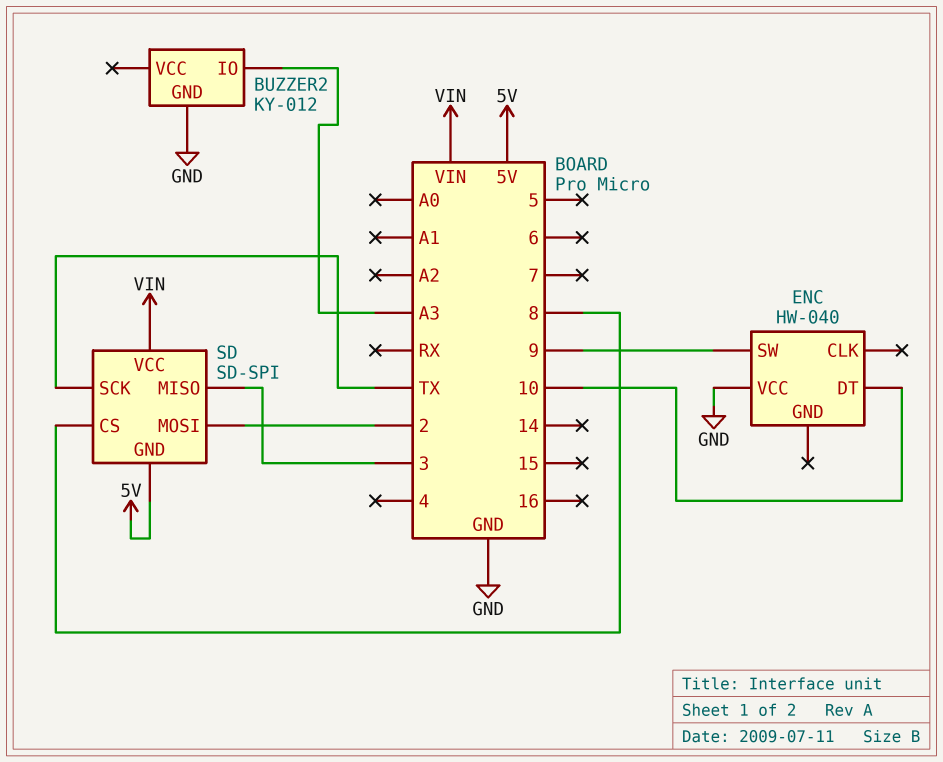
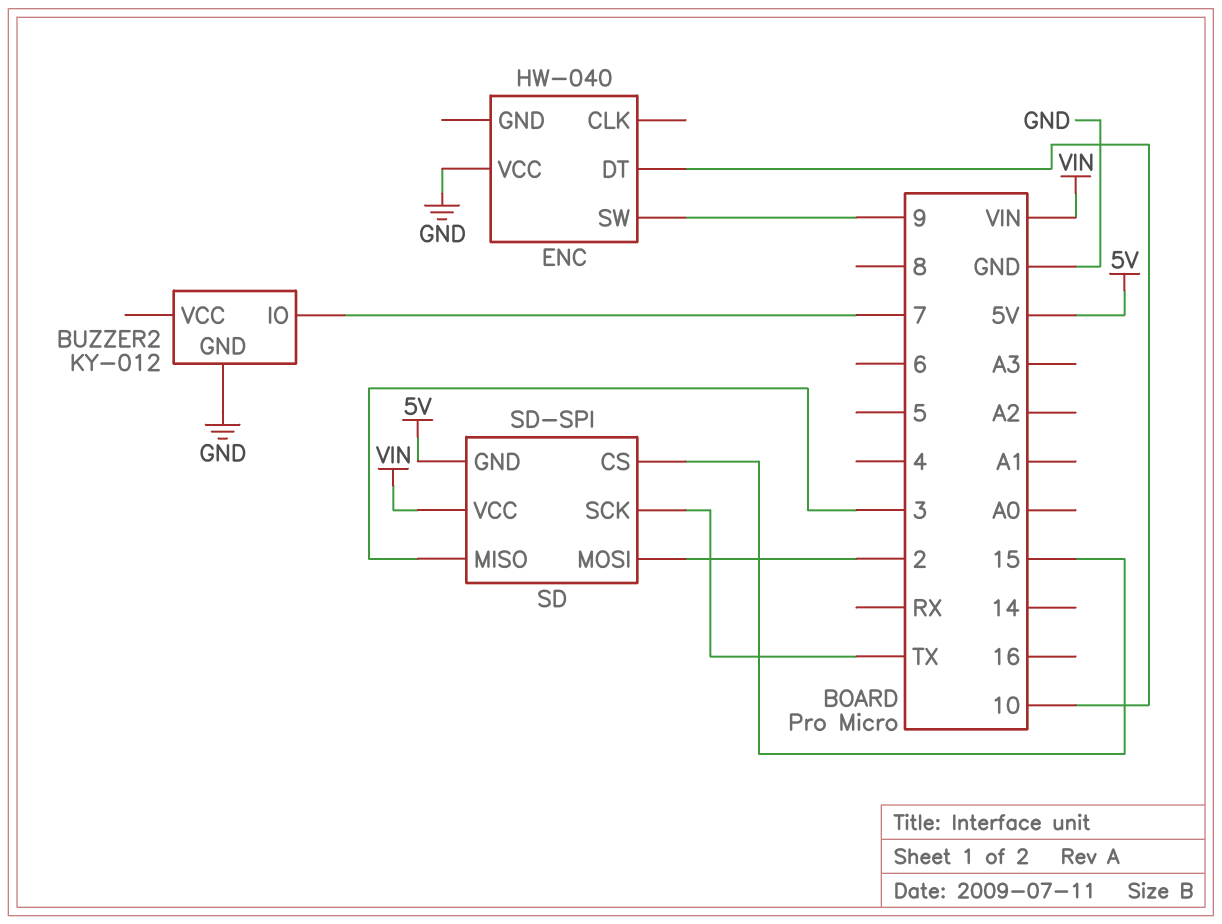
BUZZER2 pin IO: A3 -> 7
SD pin CS: 8 -> 15

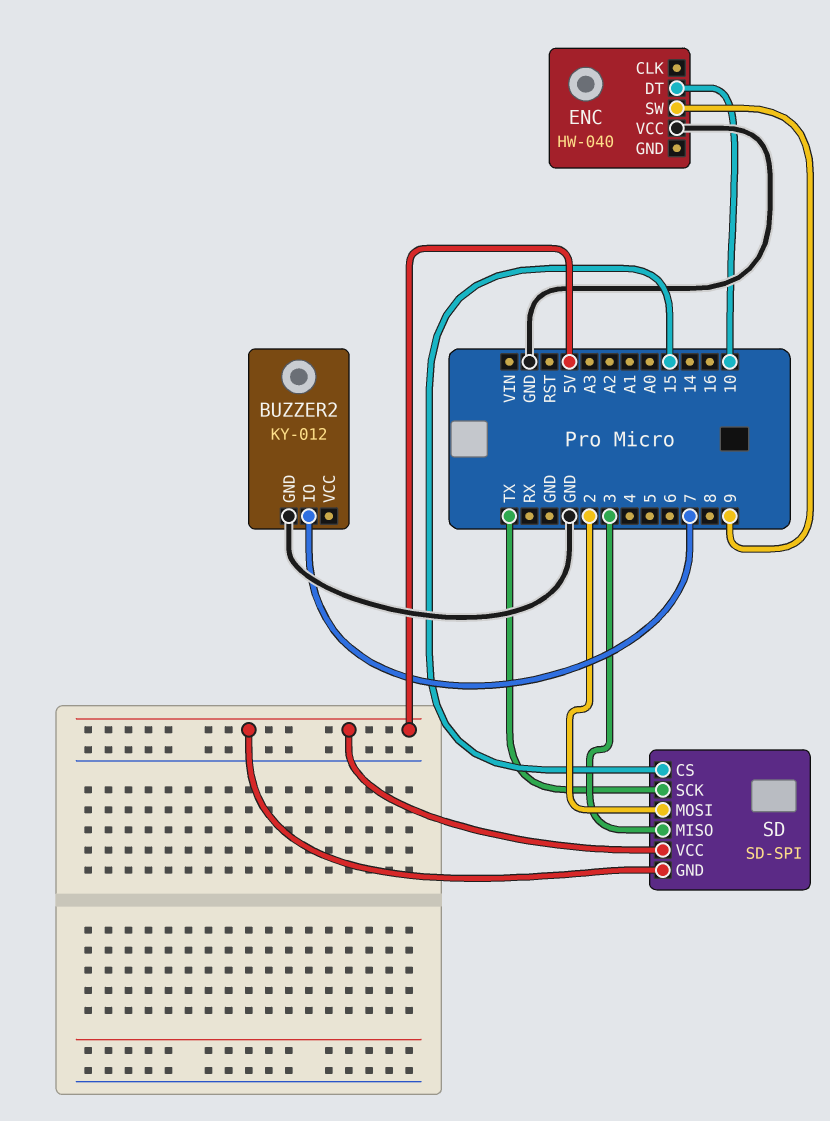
SD pin VCC: VIN -> 5V

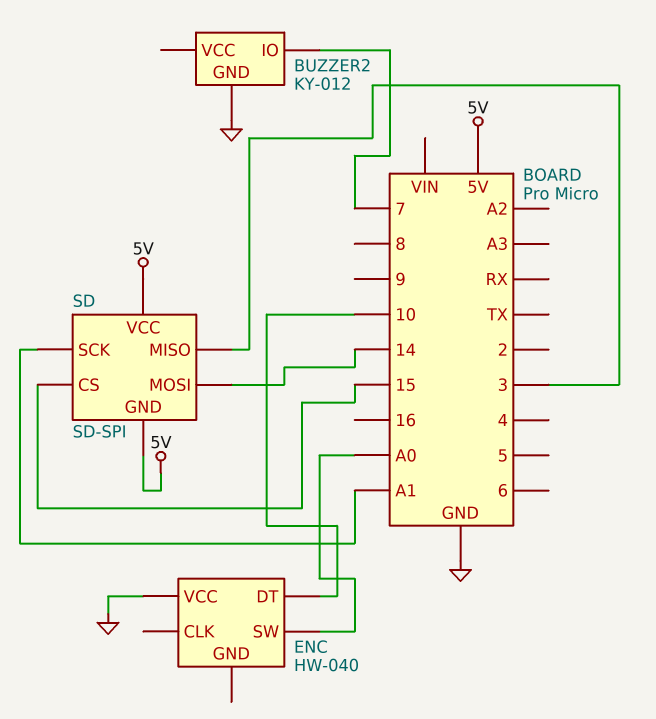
ENC pin SW: 9 -> A0
SD pin MOSI: 2 -> 14
SD pin SCK: TX -> A1

